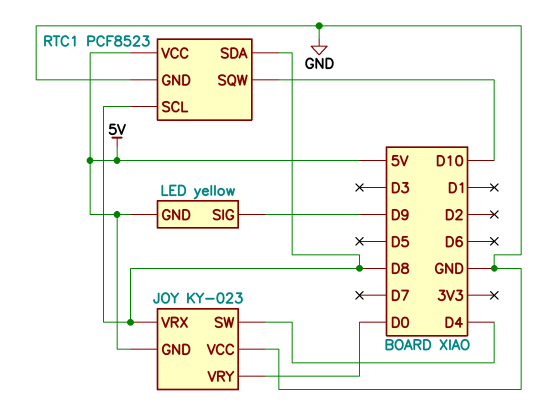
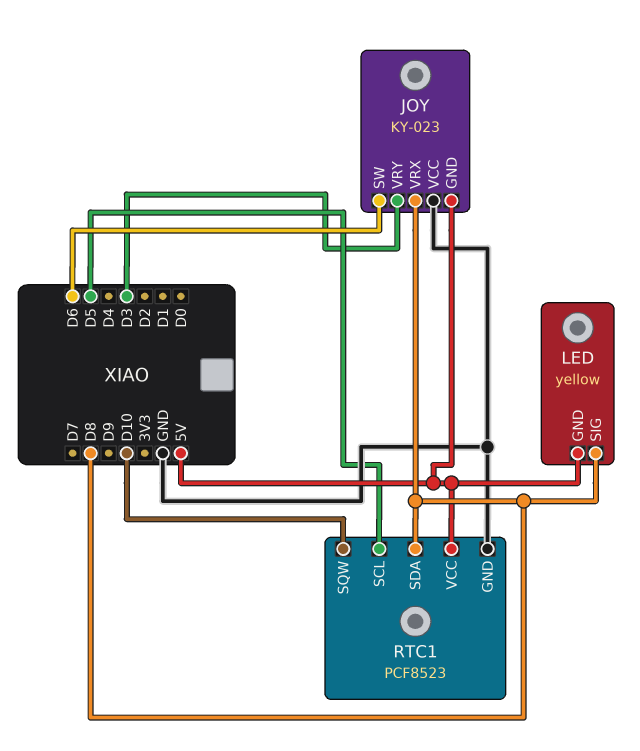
JOY pin SW: D4 -> D6
JOY pin VRY: D0 -> D3
LED pin SIG: D9 -> D8
RTC1 pin SCL: D8 -> D5

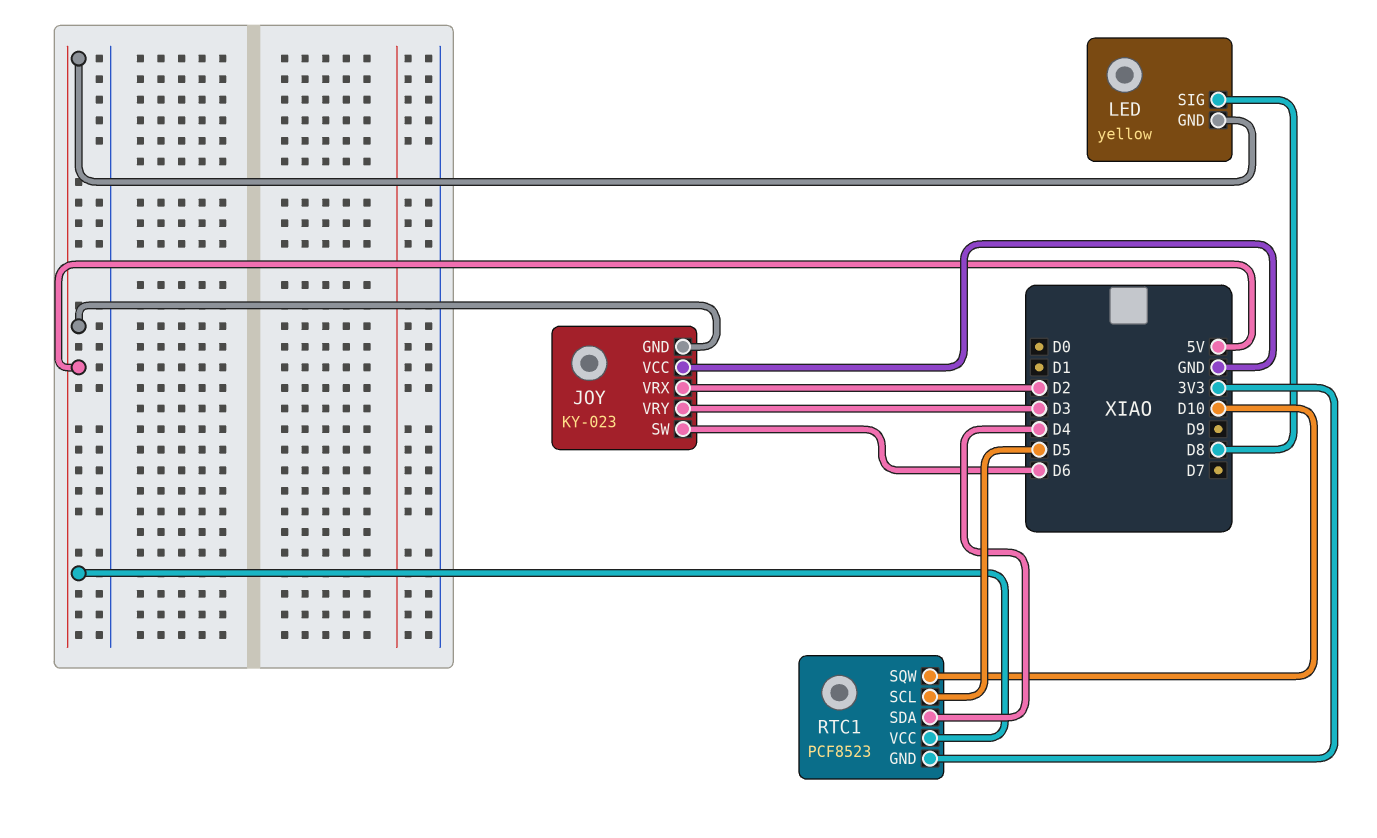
JOY pin VRX: D8 -> D2
RTC1 pin GND: GND -> 3V3
RTC1 pin SDA: D8 -> D4

